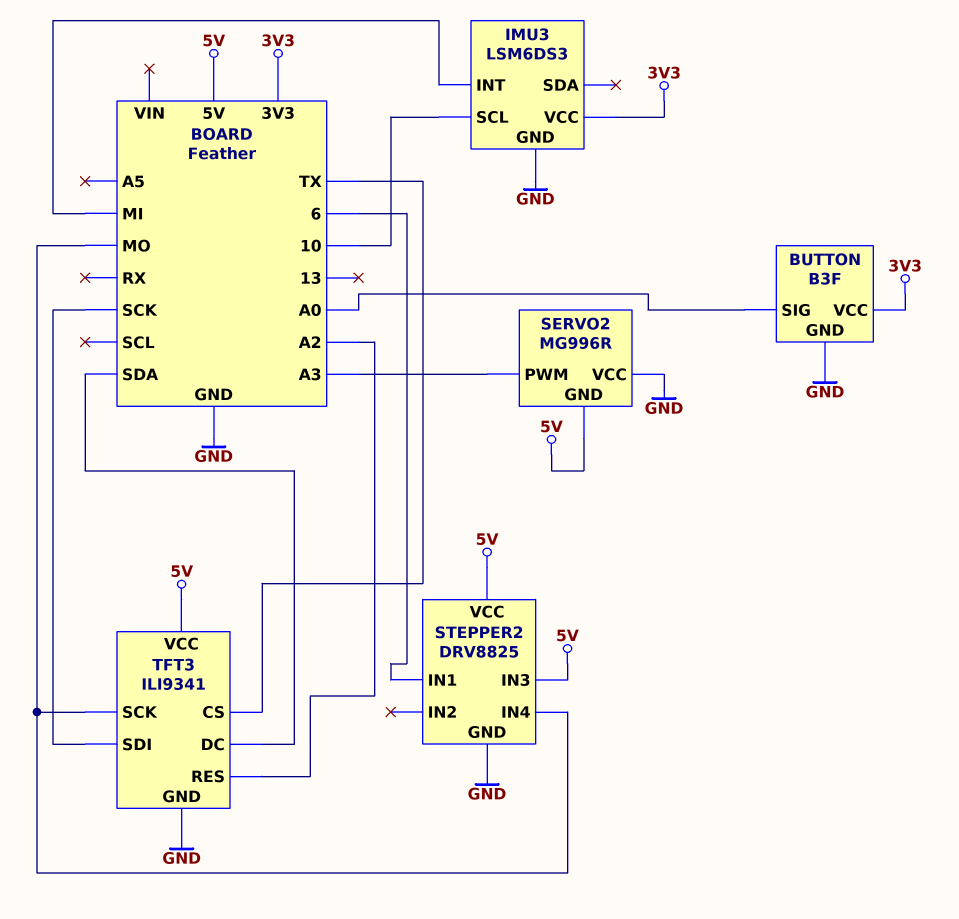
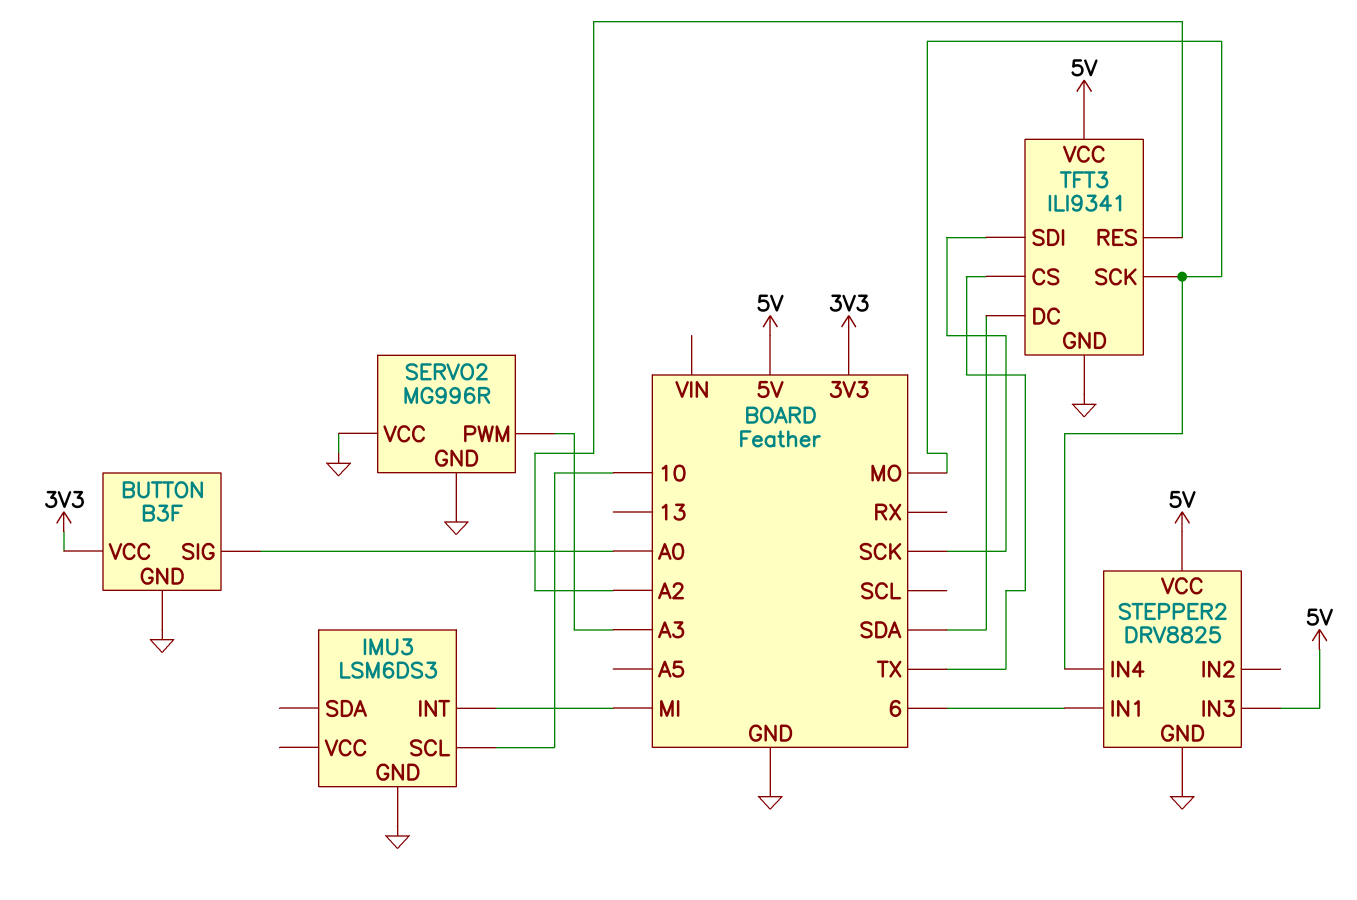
IMU3 pin VCC: 3V3 -> none
SERVO2 pin GND: 5V -> GND

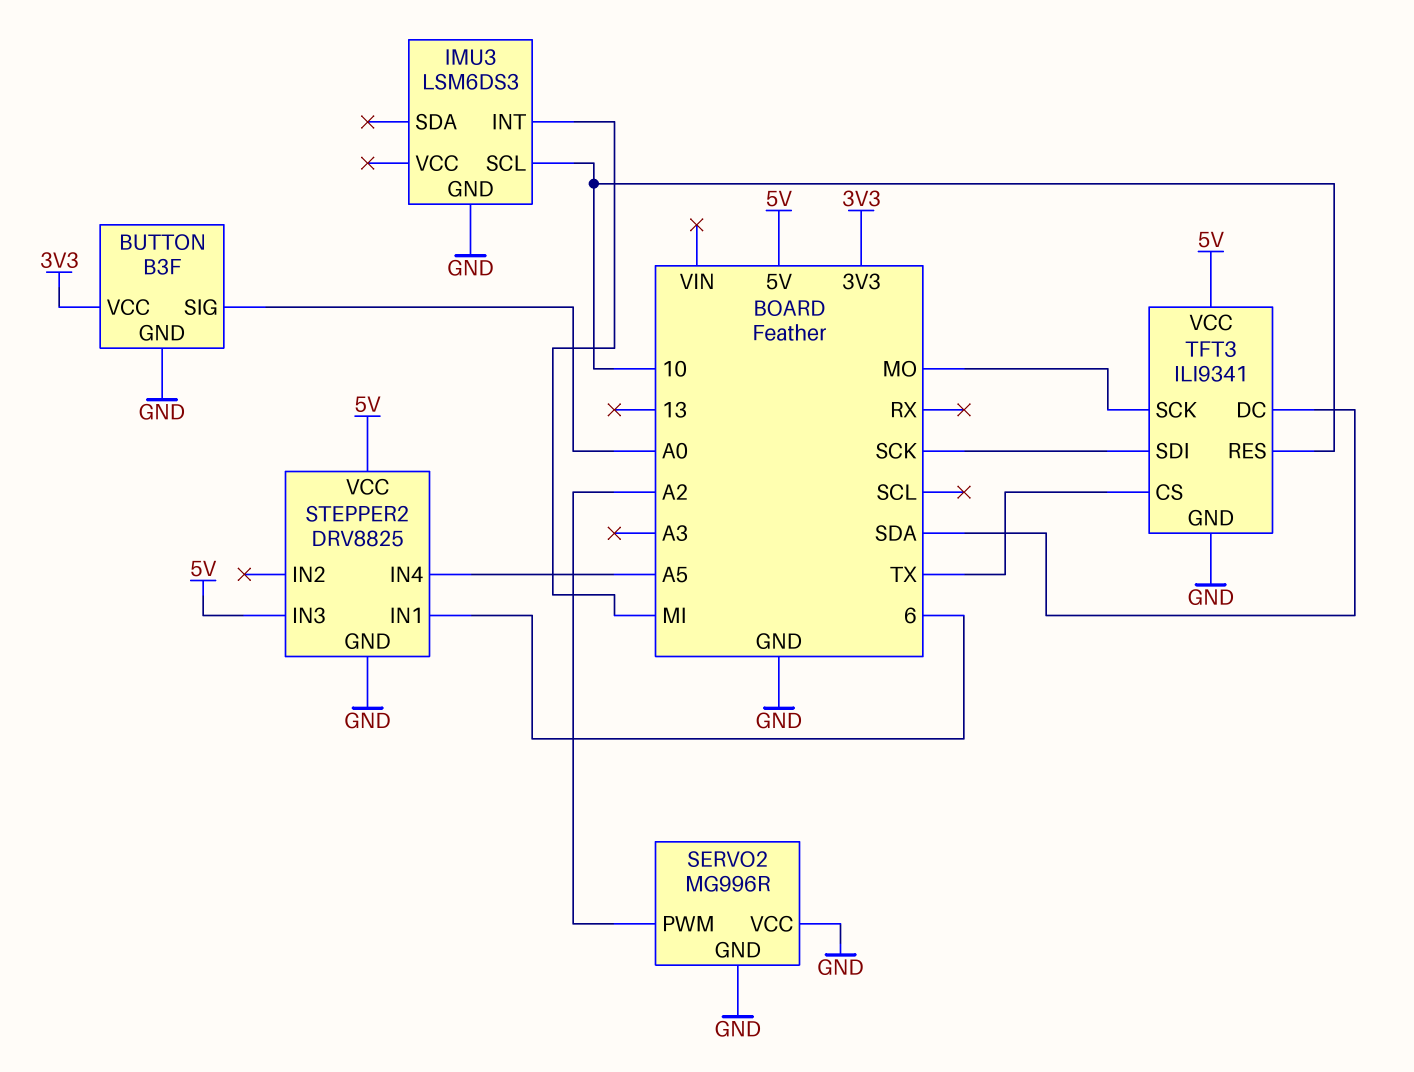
SERVO2 pin PWM: A3 -> A2
STEPPER2 pin IN4: MO -> A5
TFT3 pin RES: A2 -> 10

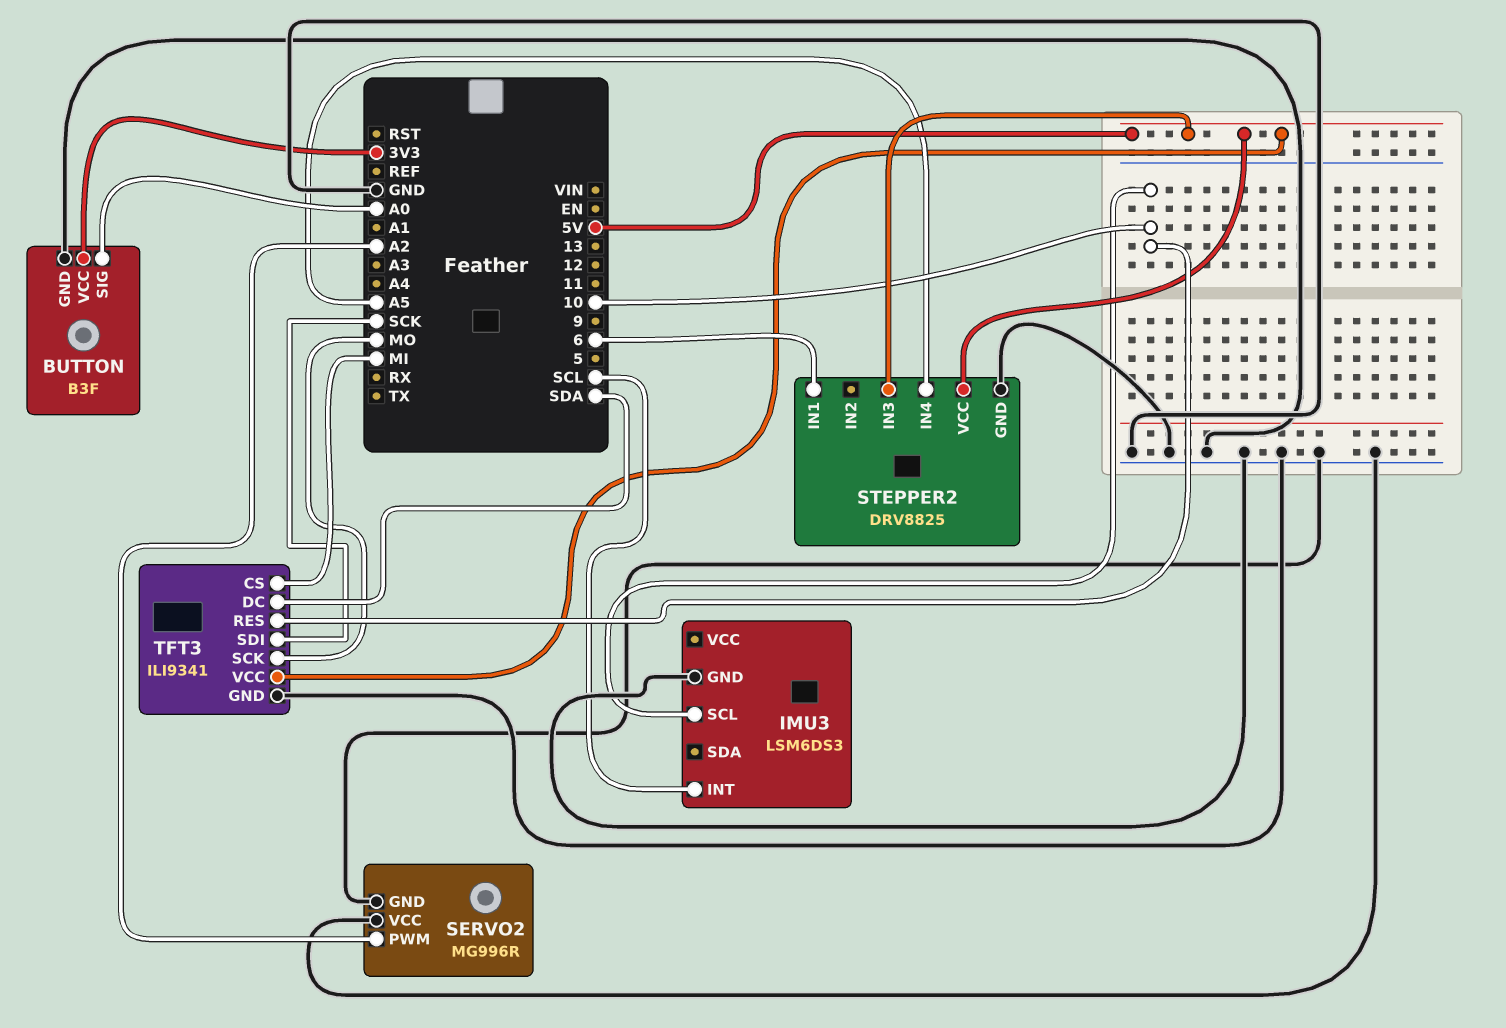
IMU3 pin INT: MI -> SCL
TFT3 pin CS: TX -> MI

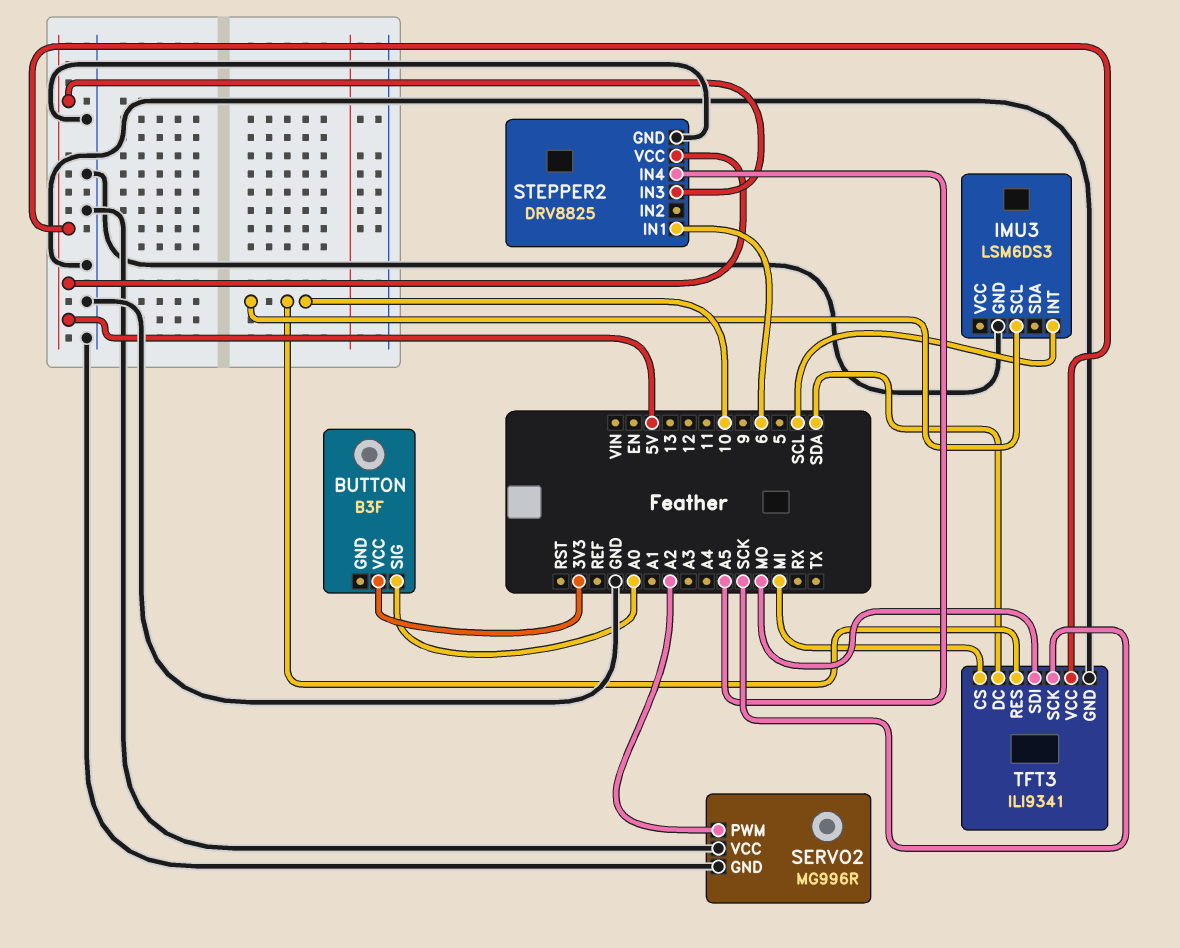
BUTTON pin GND: GND -> none
TFT3 pin SCK: MO -> SCK
TFT3 pin SDI: SCK -> MO

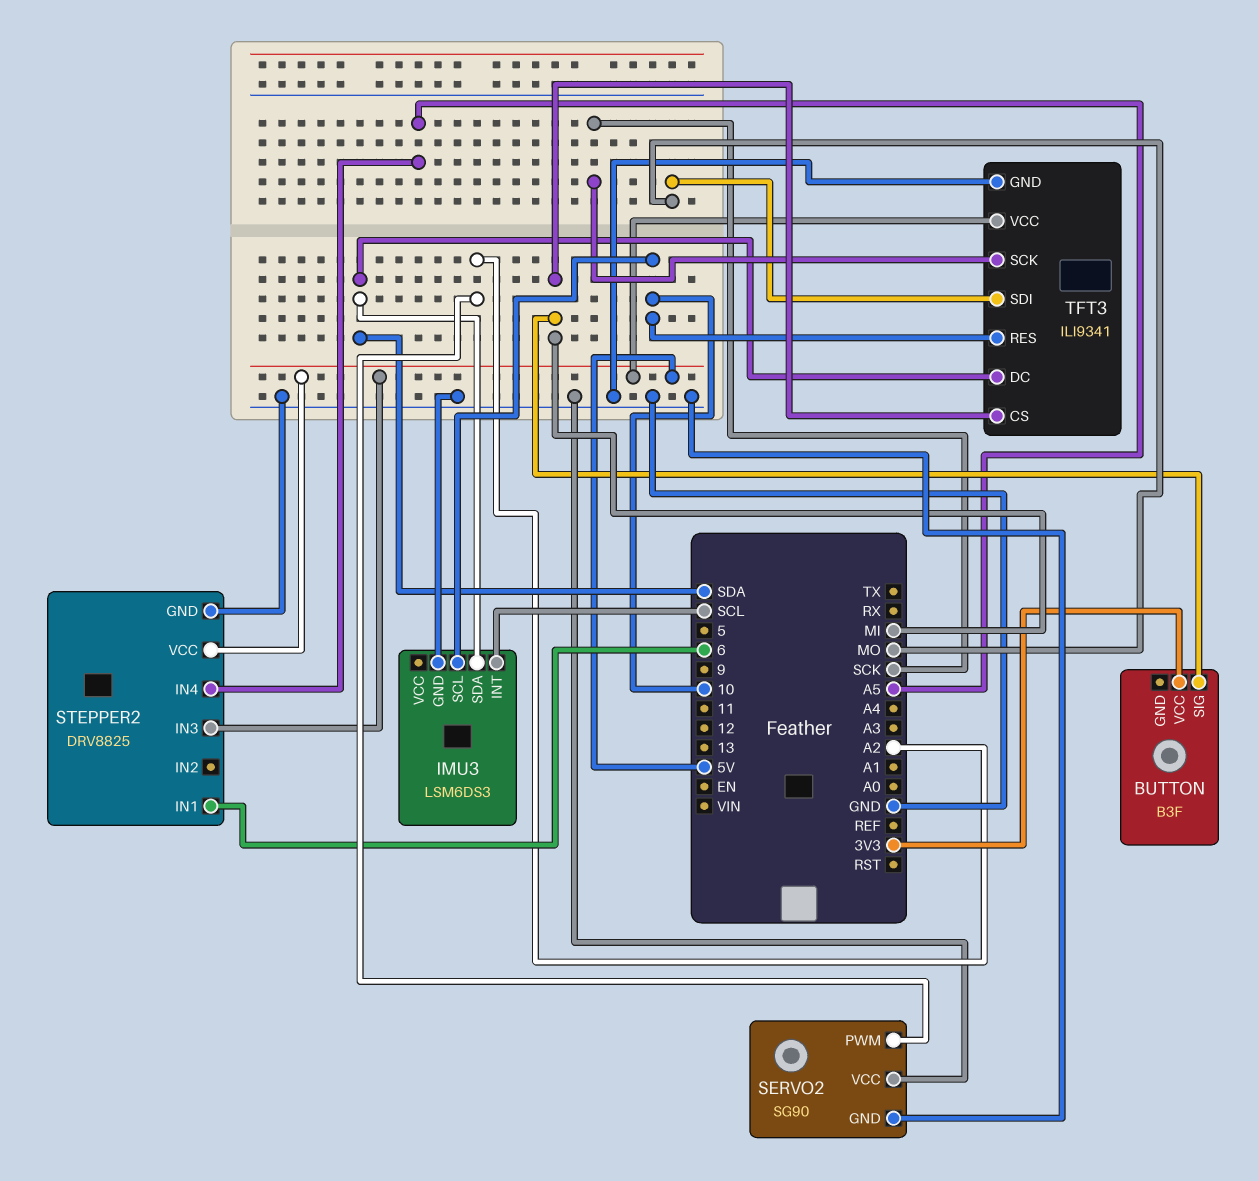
BUTTON pin SIG: A0 -> MI
IMU3 pin SDA: none -> SDA
SERVO2: MG996R -> SG90

